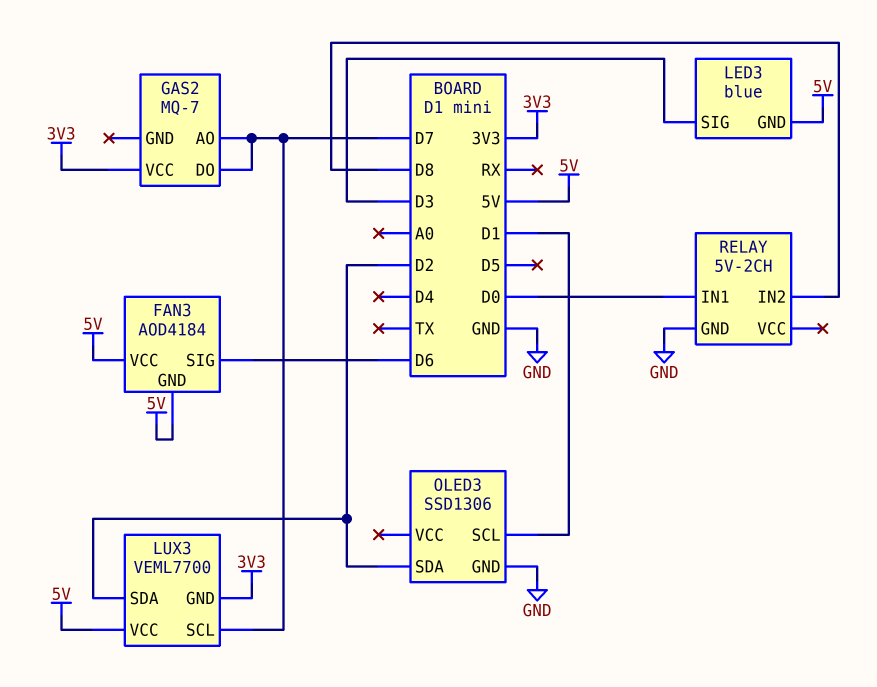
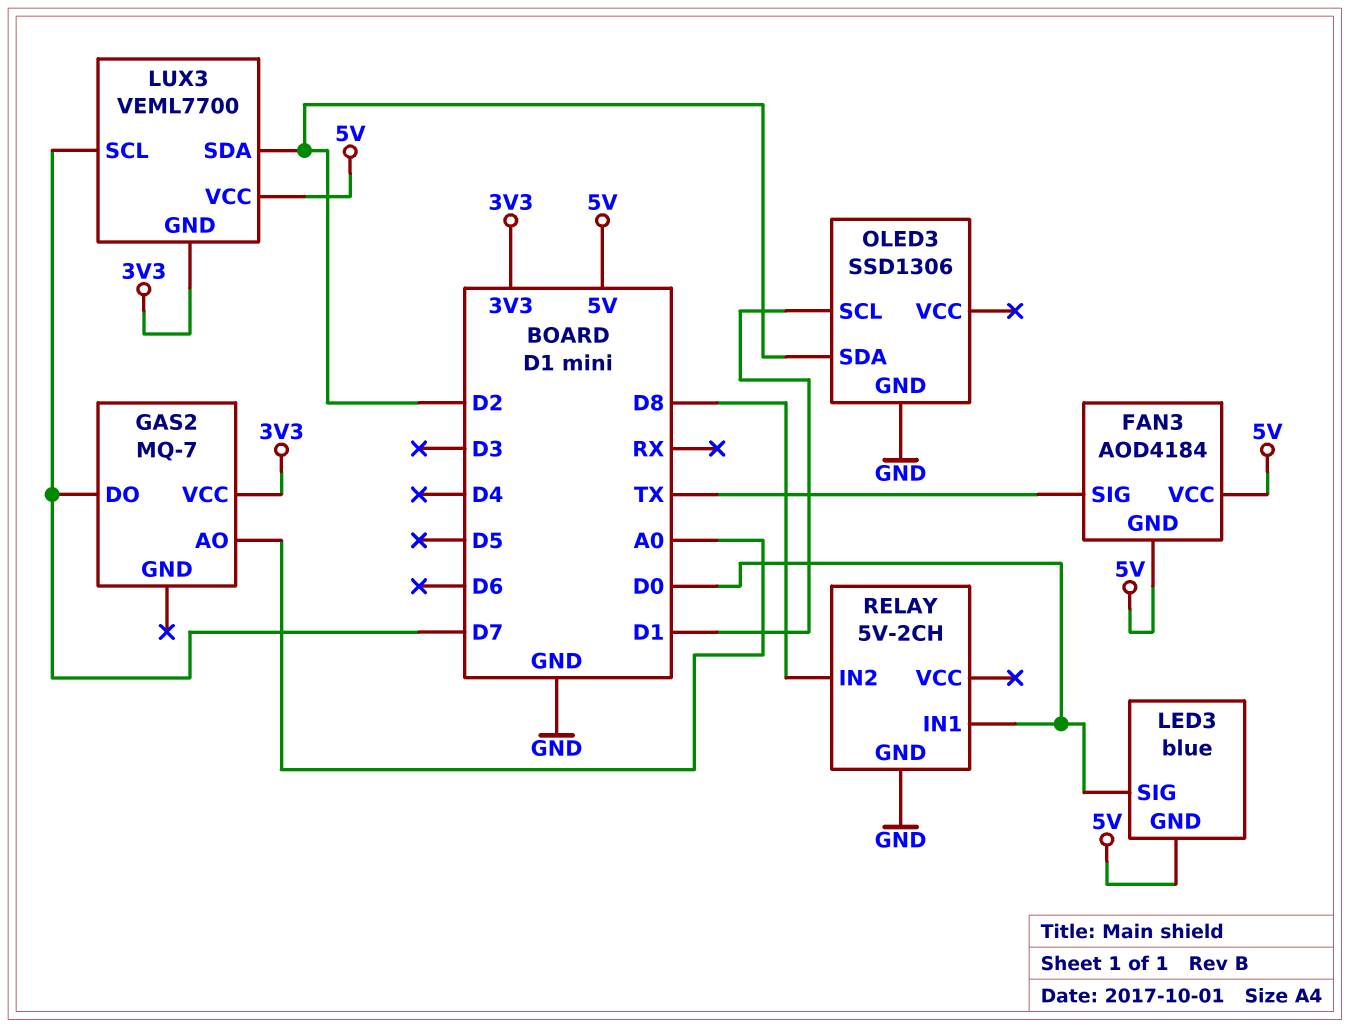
FAN3 pin SIG: D6 -> TX
GAS2 pin AO: D7 -> A0
LED3 pin SIG: D3 -> D0

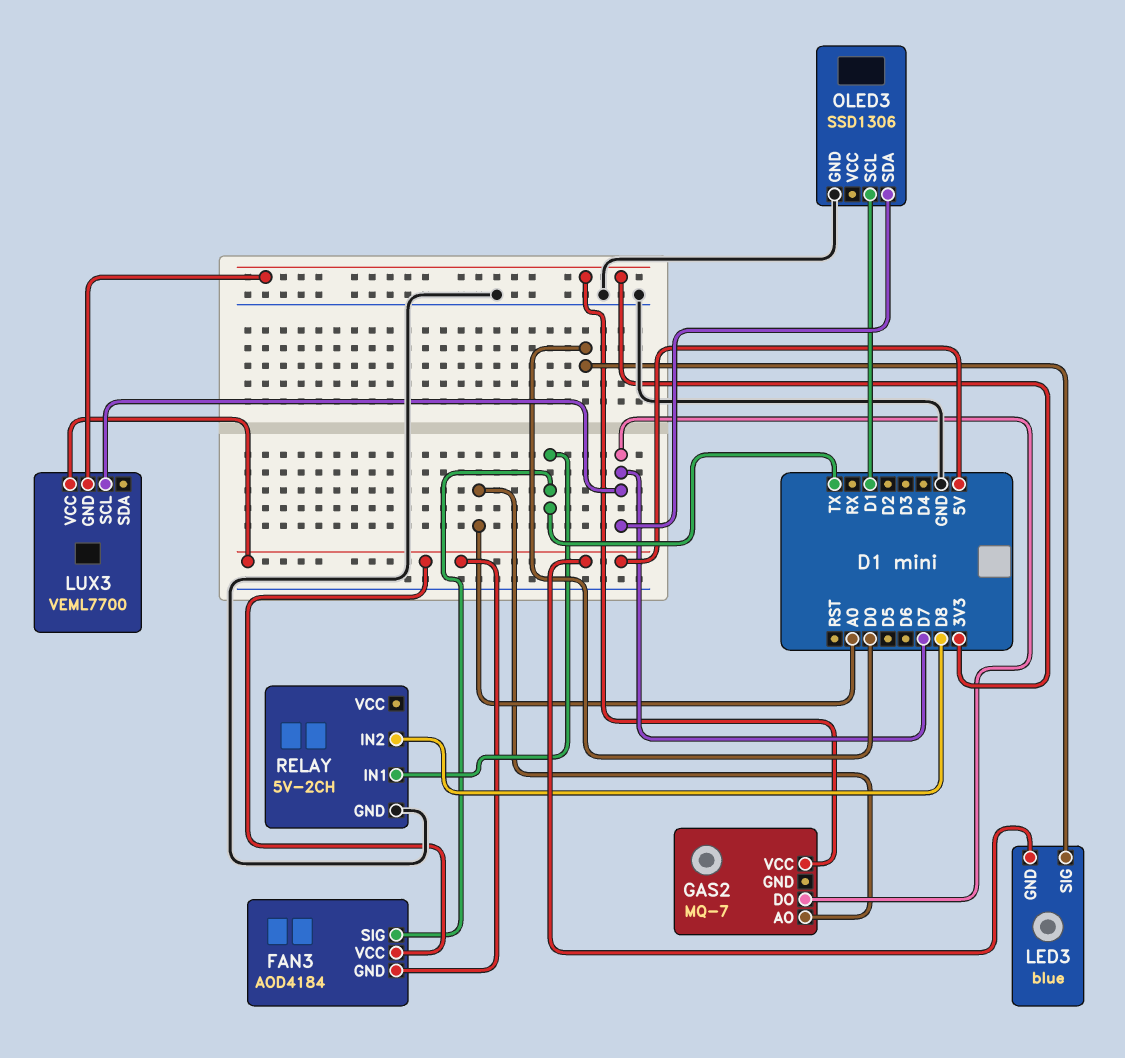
LUX3 pin SDA: D2 -> none
OLED3 pin SDA: D2 -> D7
RELAY pin IN1: D0 -> TX

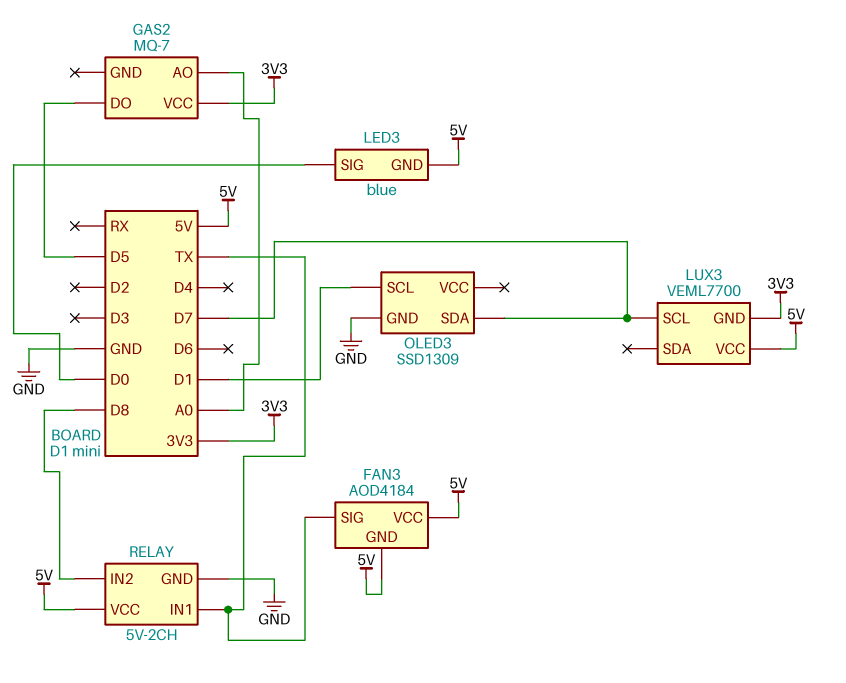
GAS2 pin DO: D7 -> D5
OLED3: SSD1306 -> SSD1309
RELAY pin VCC: none -> 5V

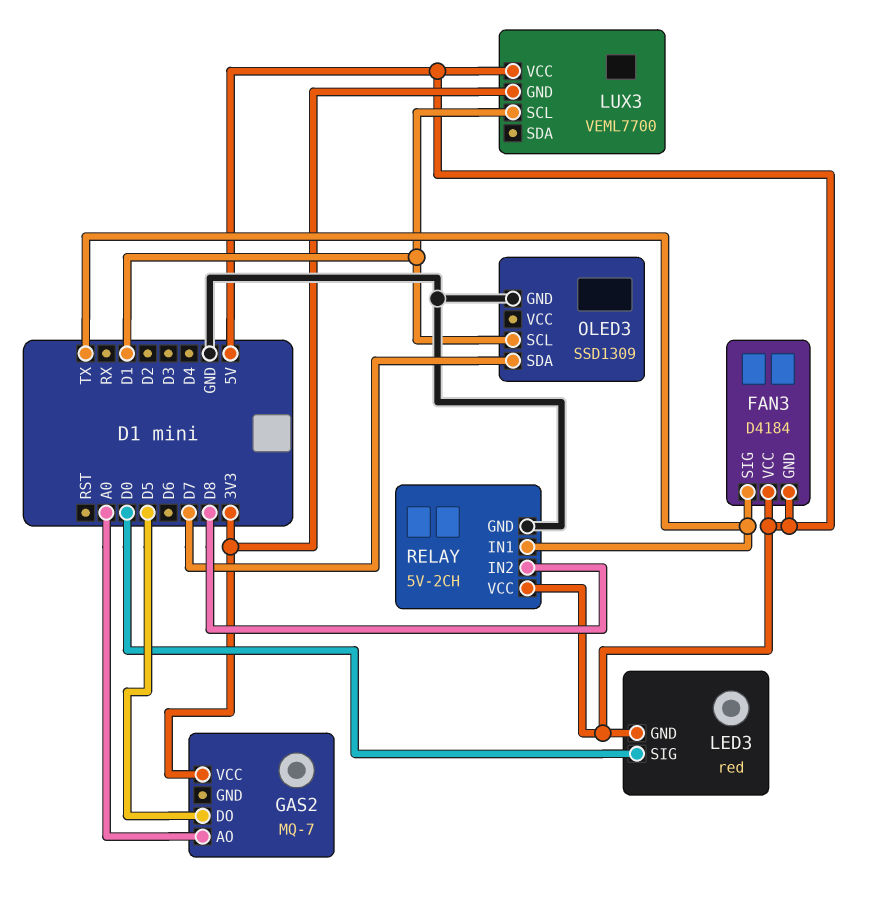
FAN3: AOD4184 -> D4184
LED3: blue -> red
LUX3 pin SCL: D7 -> D1

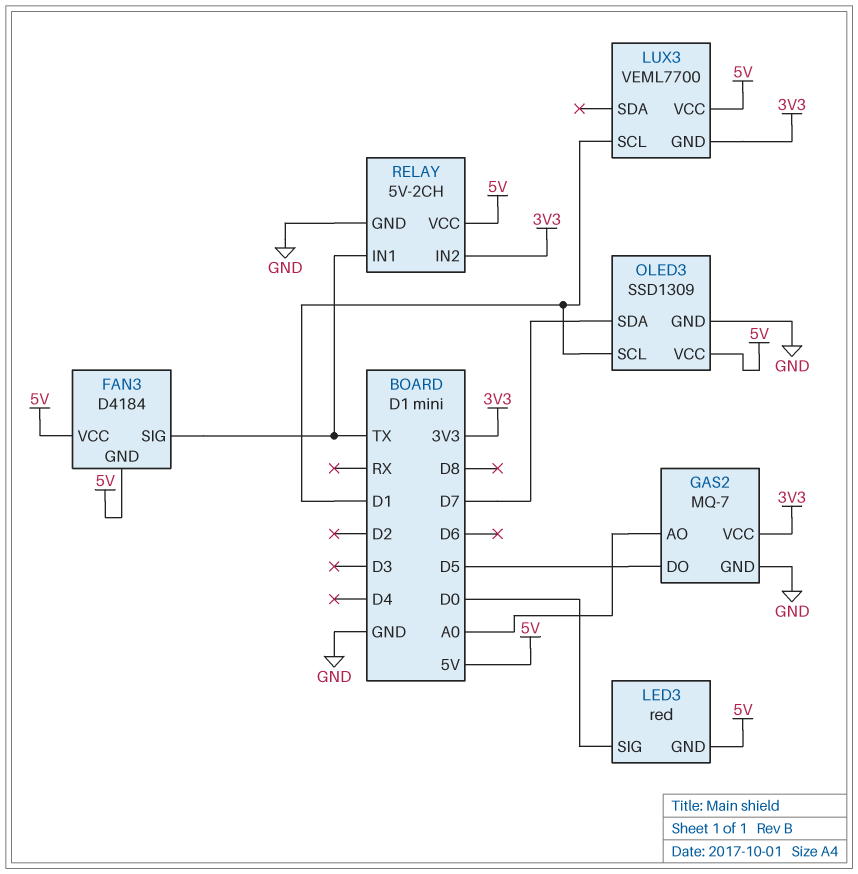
GAS2 pin GND: none -> GND
OLED3 pin VCC: none -> 5V
RELAY pin IN2: D8 -> 3V3

